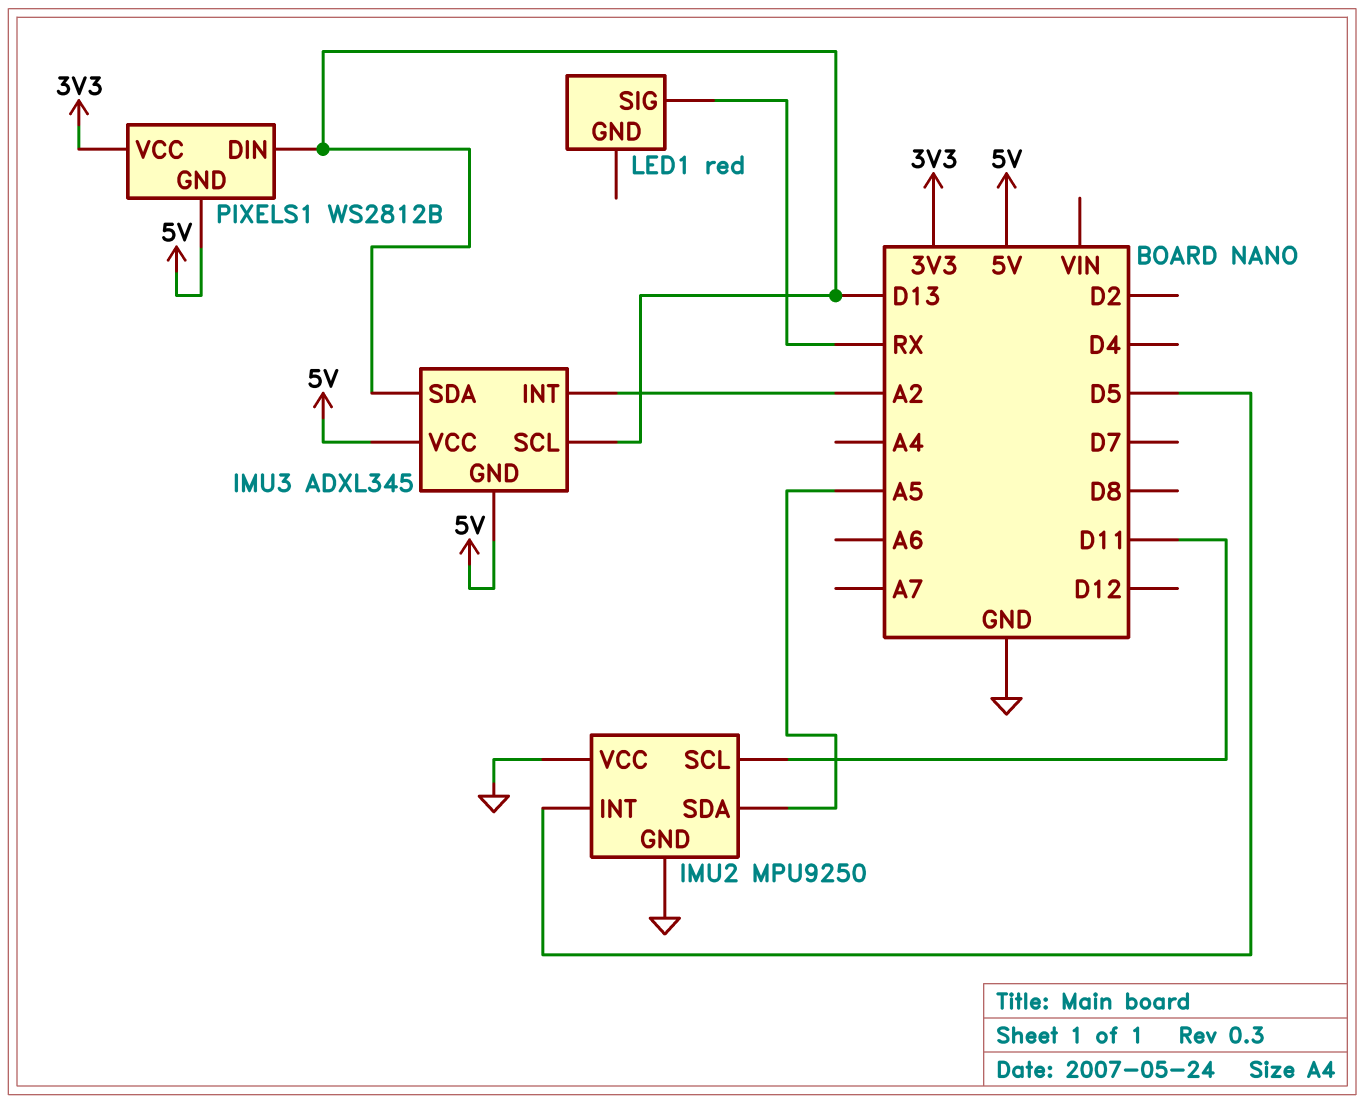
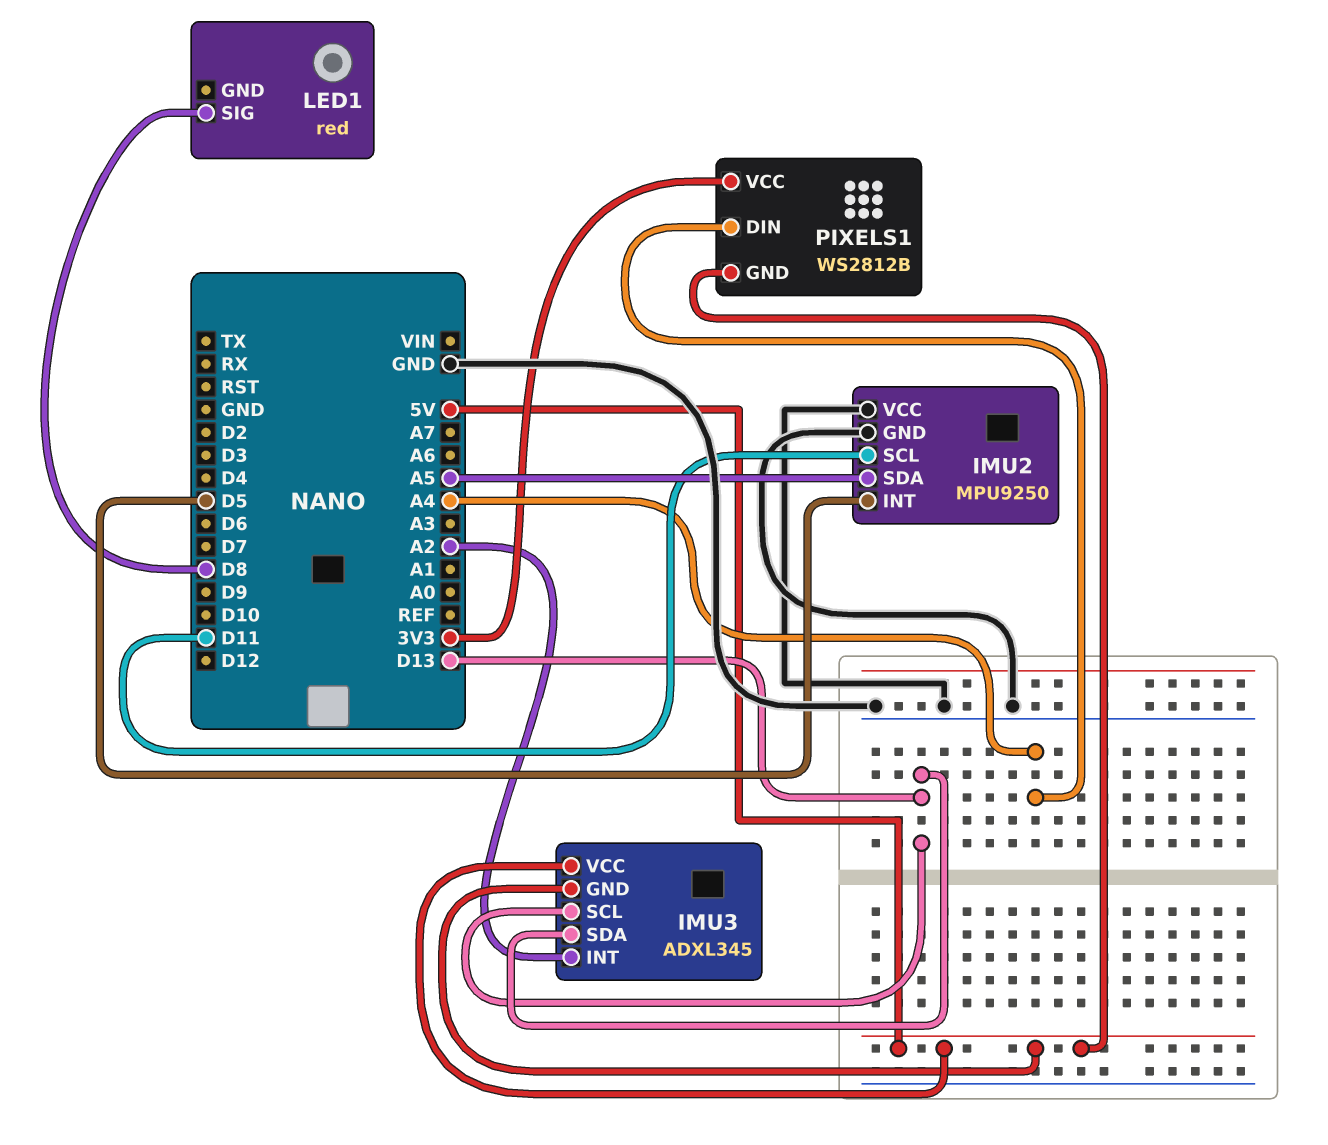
LED1 pin SIG: RX -> D8
PIXELS1 pin DIN: D13 -> A4

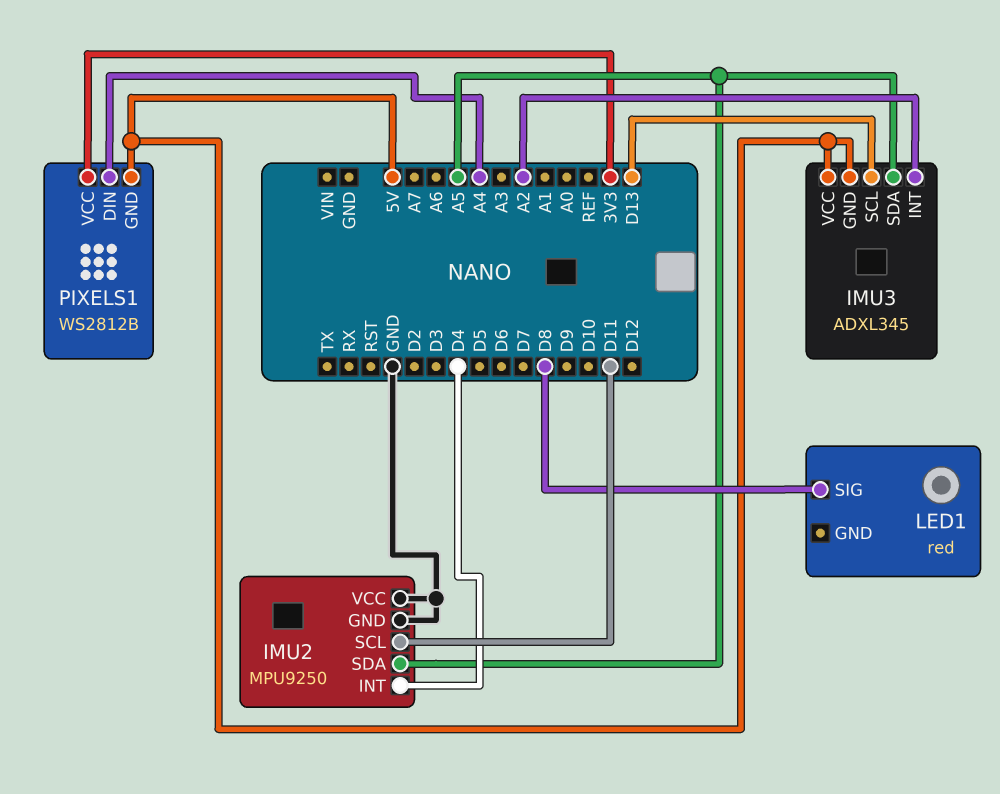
IMU2 pin INT: D5 -> D4
IMU3 pin SDA: D13 -> A5

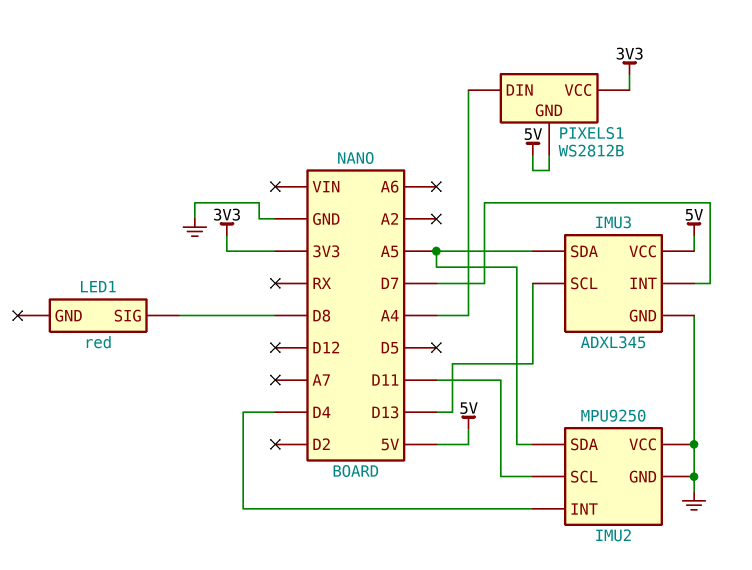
IMU3 pin GND: 5V -> GND
IMU3 pin INT: A2 -> D7

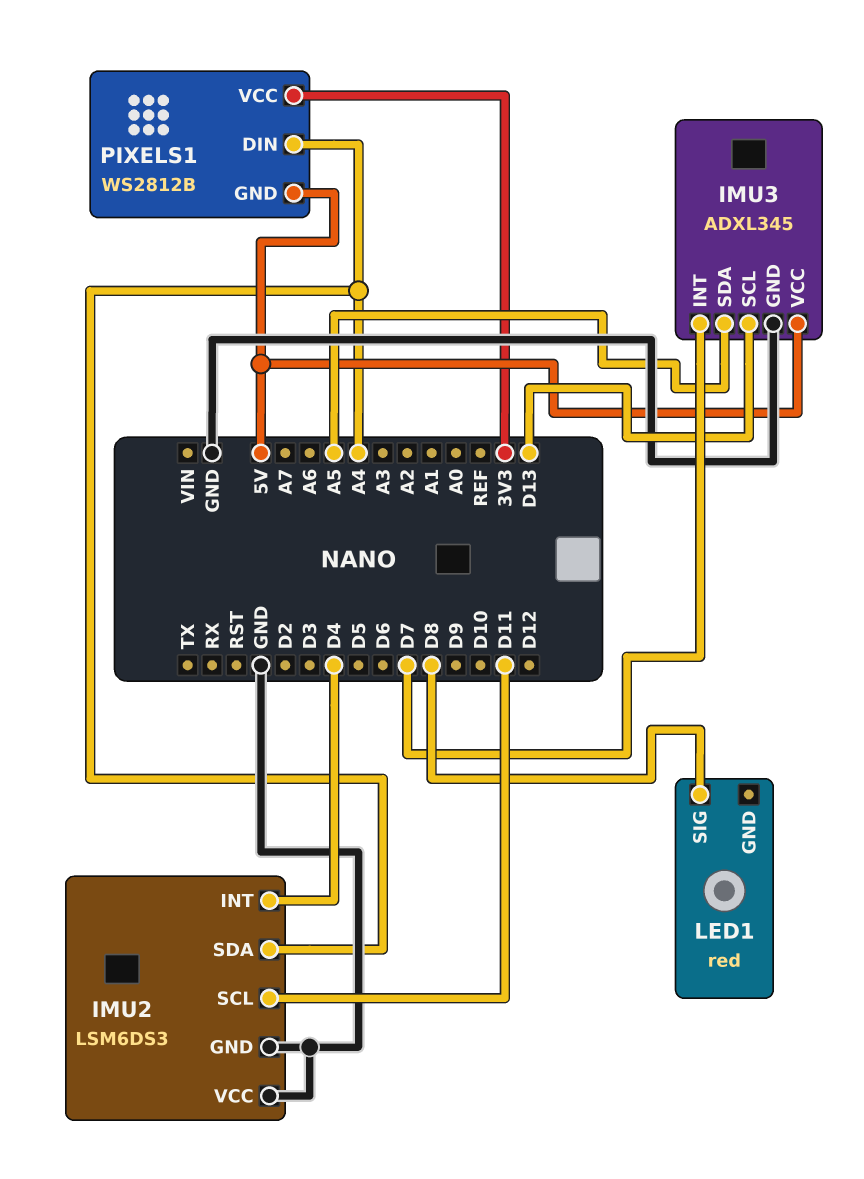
IMU2: MPU9250 -> LSM6DS3
IMU2 pin SDA: A5 -> A4

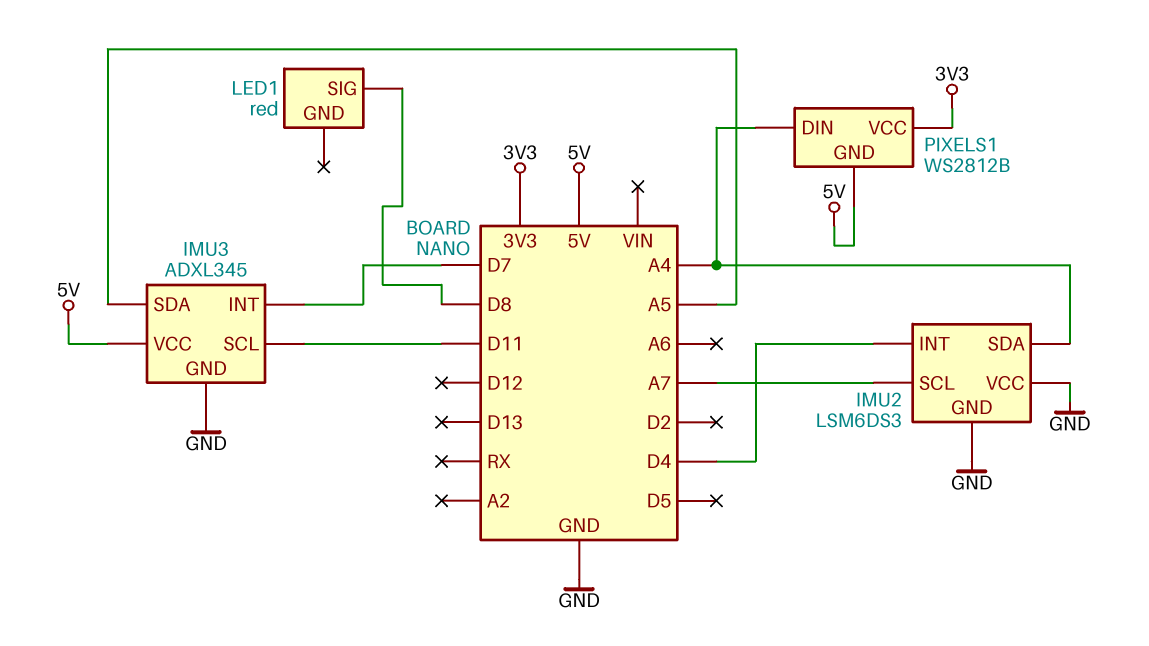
IMU2 pin SCL: D11 -> A7
IMU3 pin SCL: D13 -> D11

